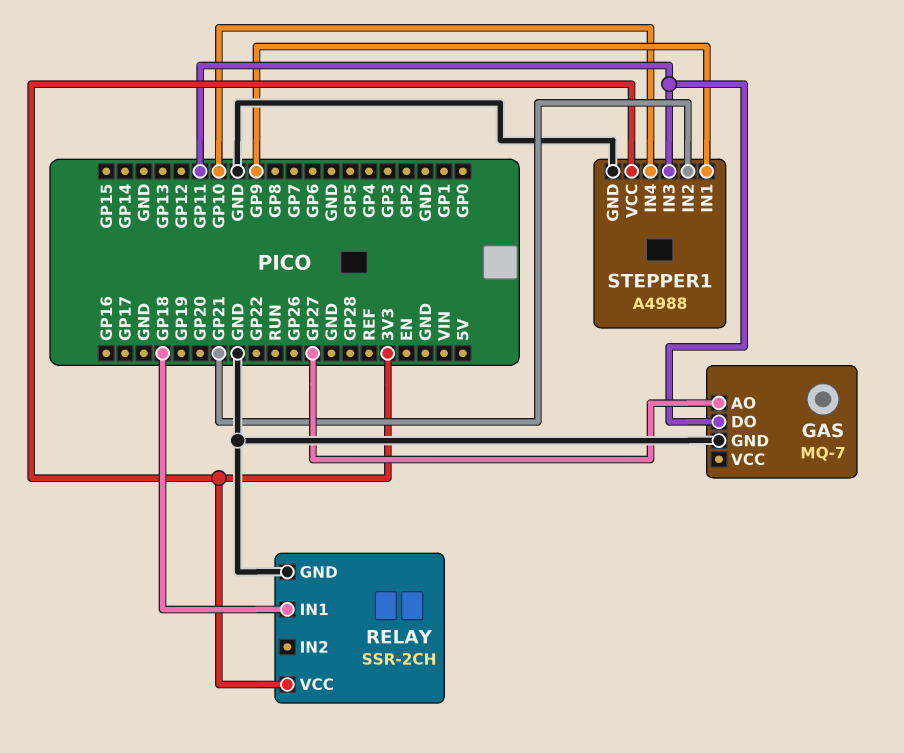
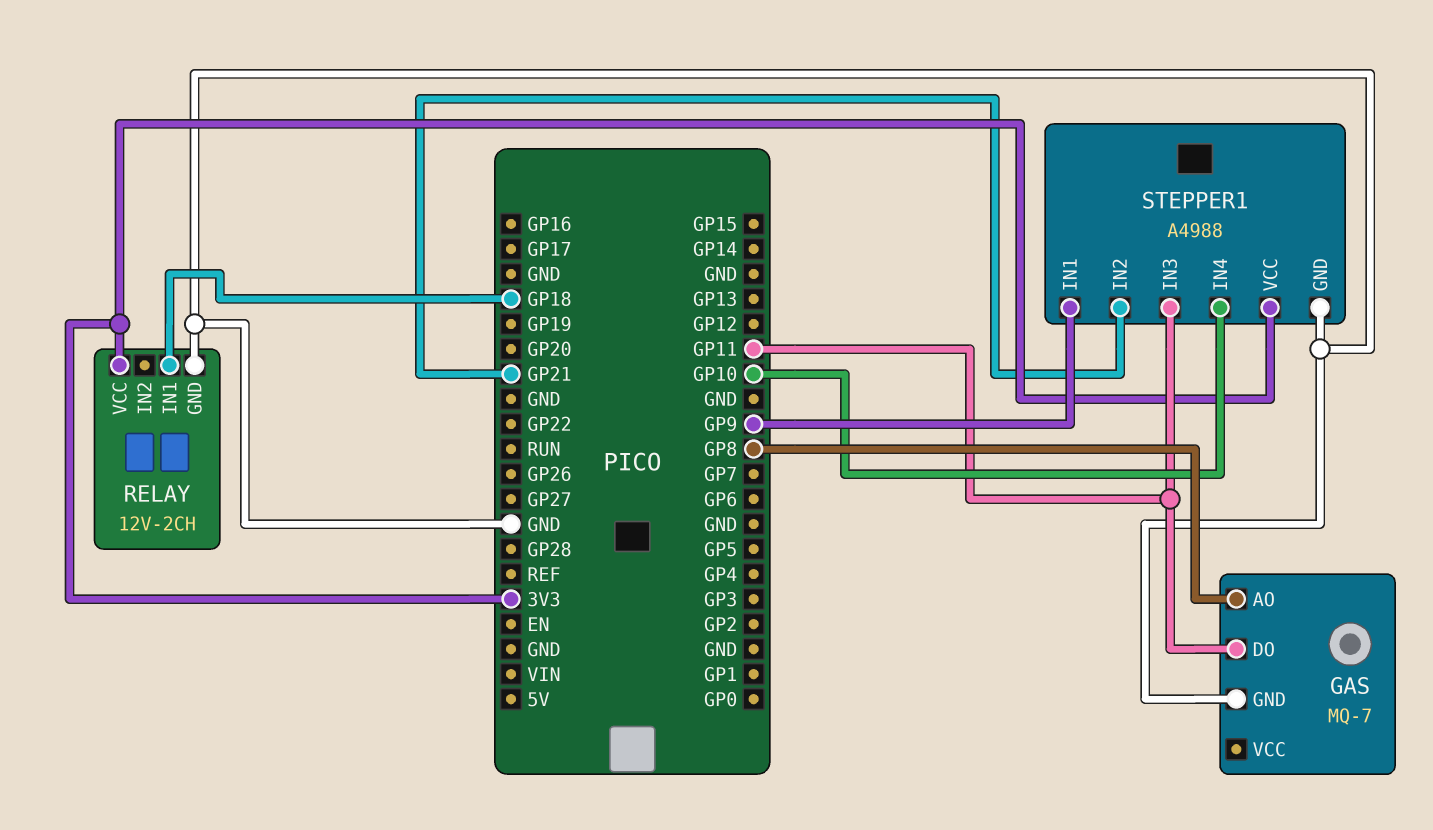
GAS pin AO: GP27 -> GP8
RELAY: SSR-2CH -> 12V-2CH

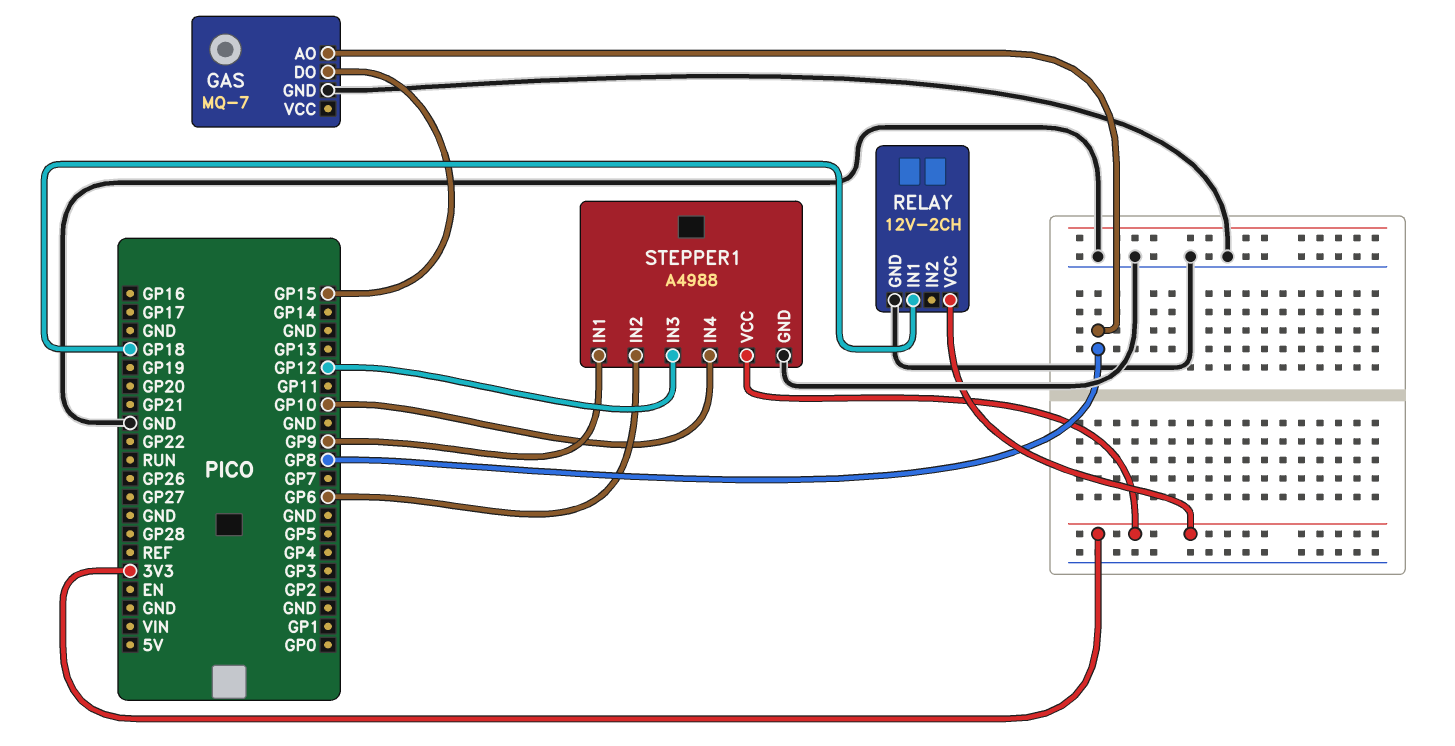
GAS pin DO: GP11 -> GP15
STEPPER1 pin IN2: GP21 -> GP6
STEPPER1 pin IN3: GP11 -> GP12

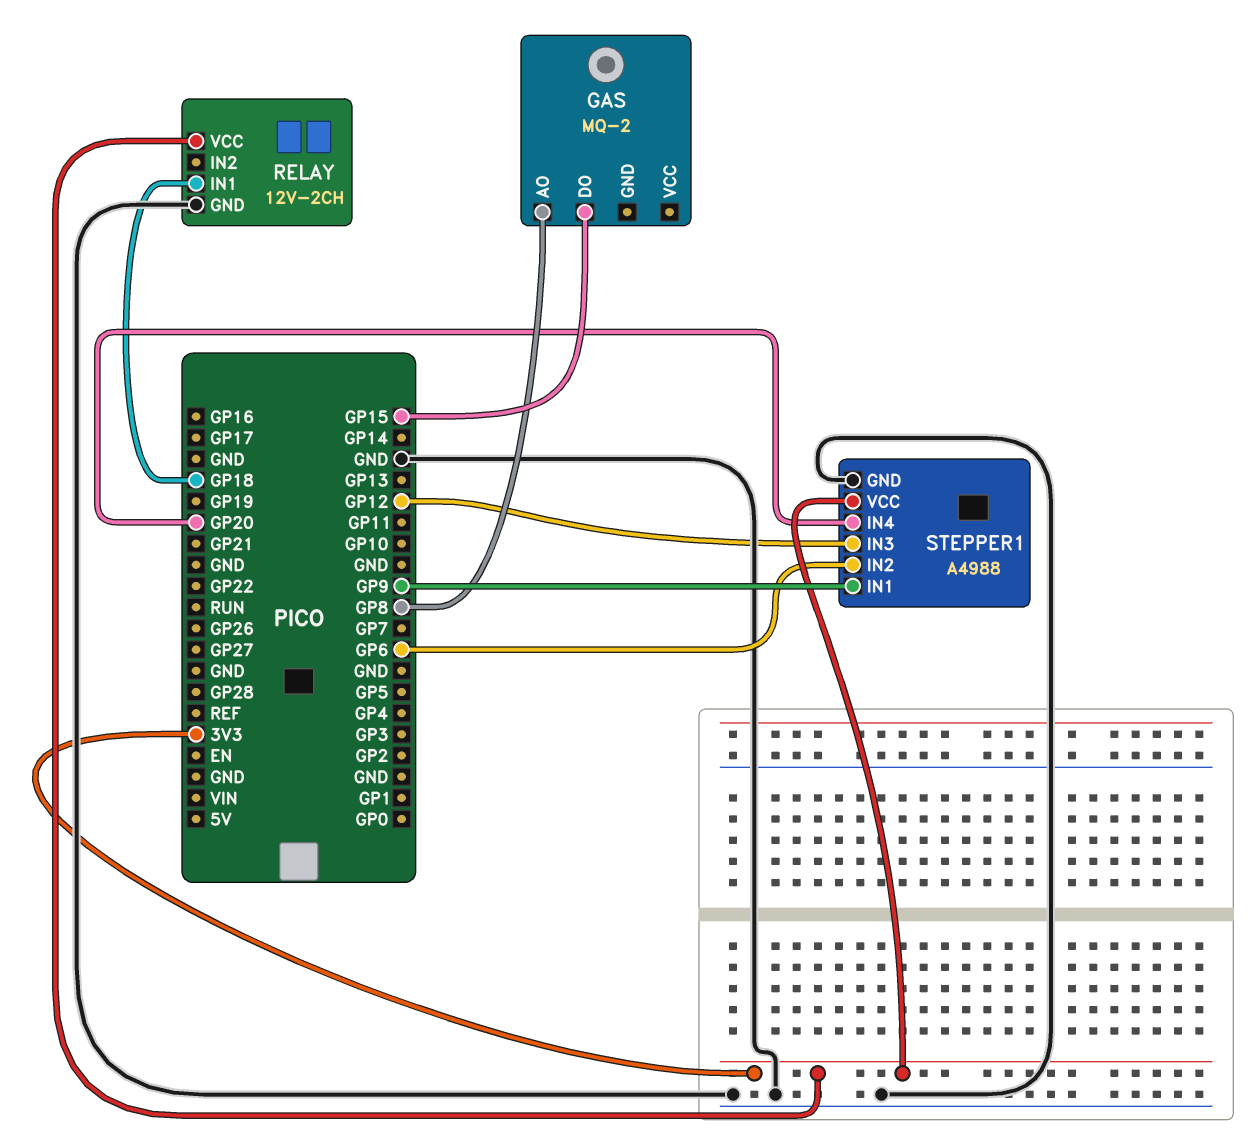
GAS: MQ-7 -> MQ-2
GAS pin GND: GND -> none
STEPPER1 pin IN4: GP10 -> GP20

